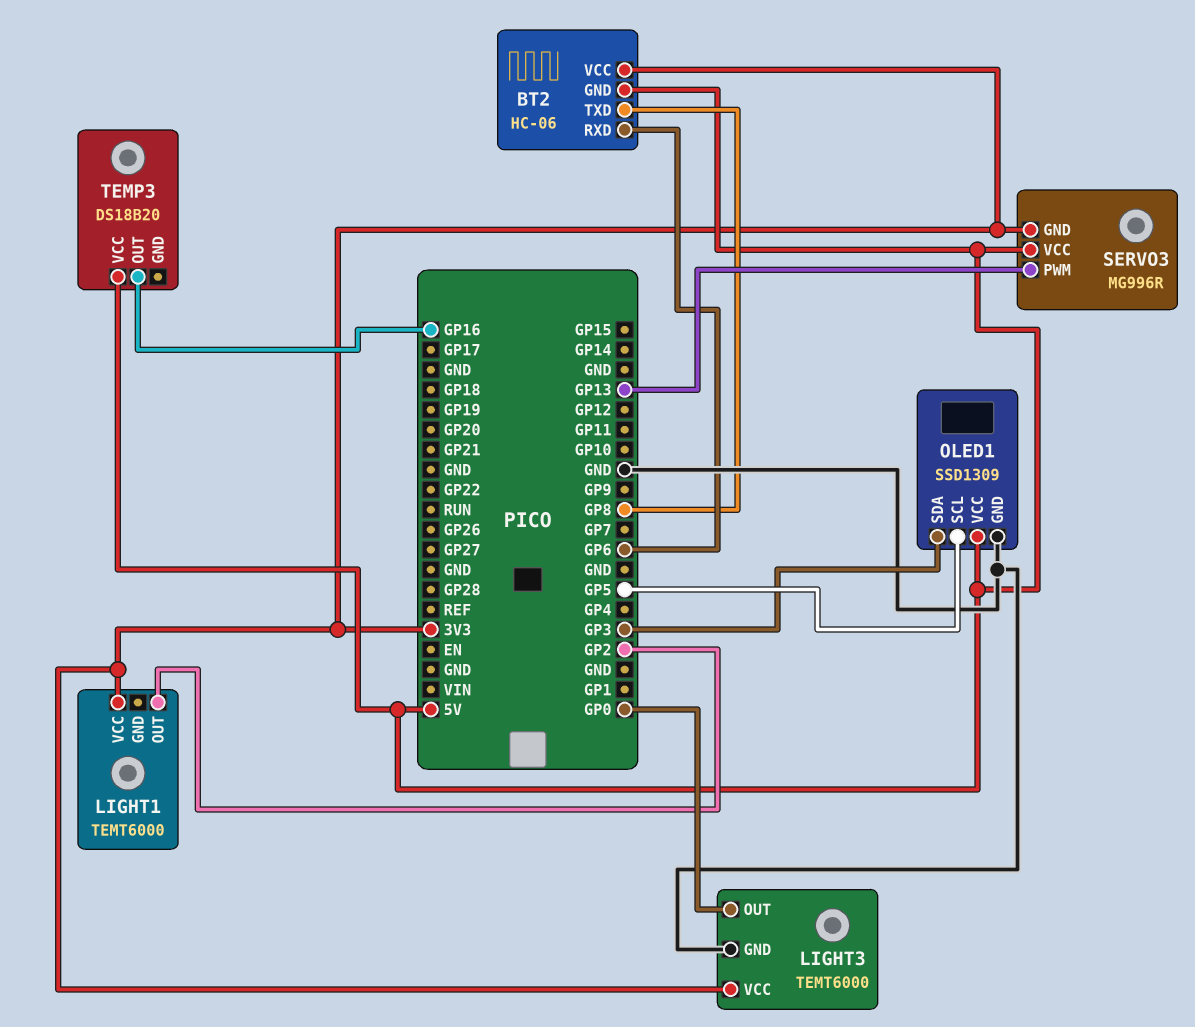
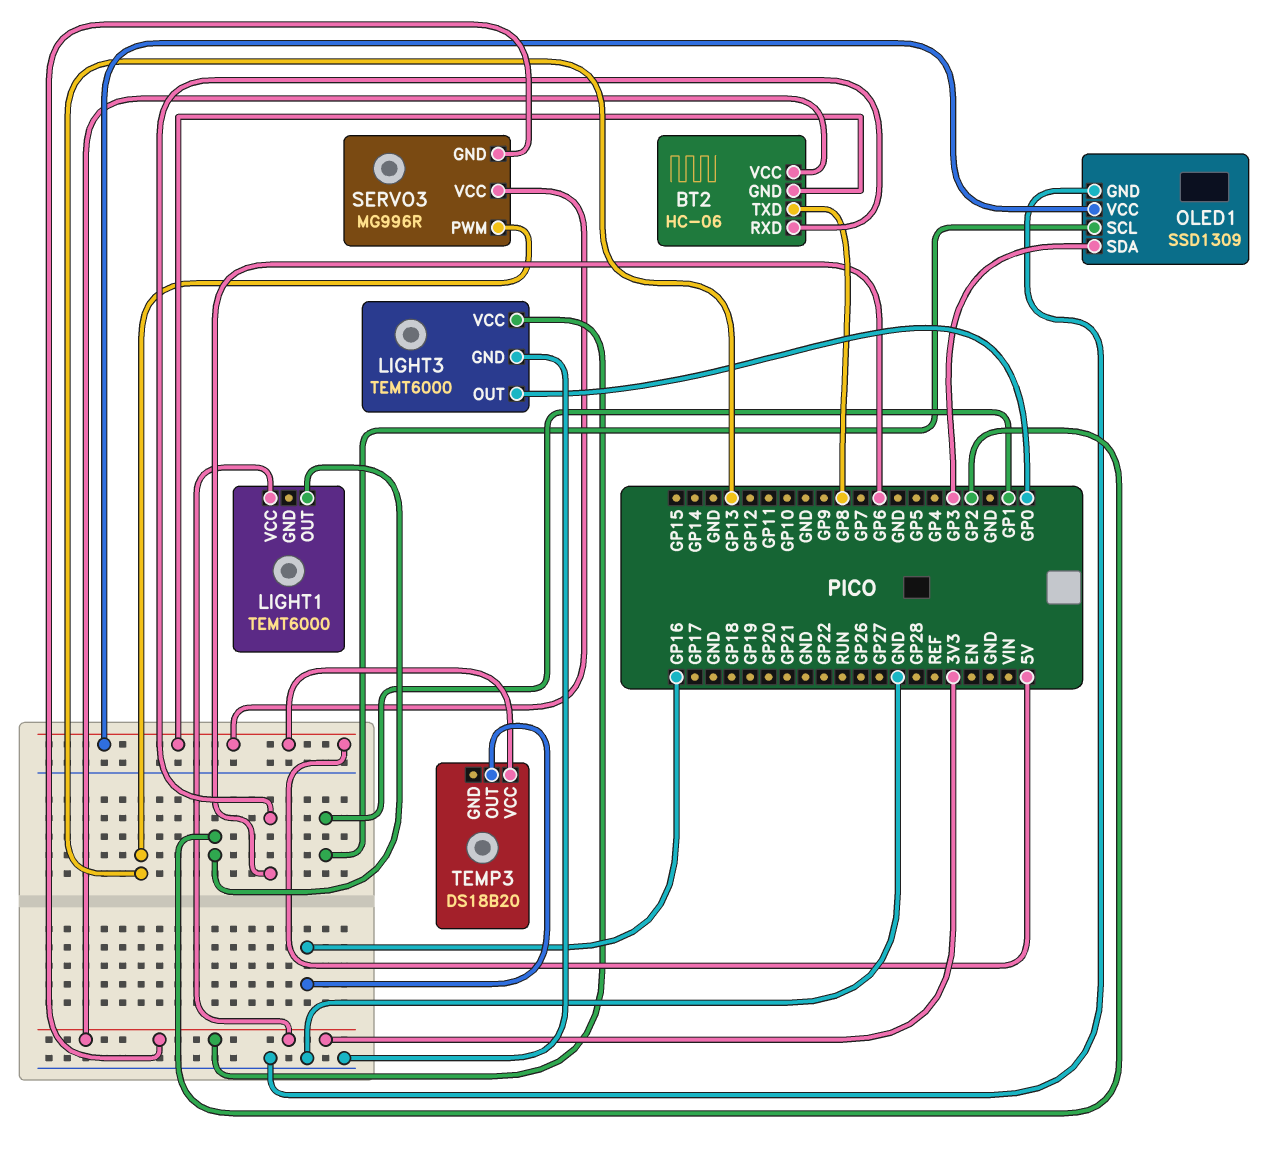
OLED1 pin SCL: GP5 -> GP1

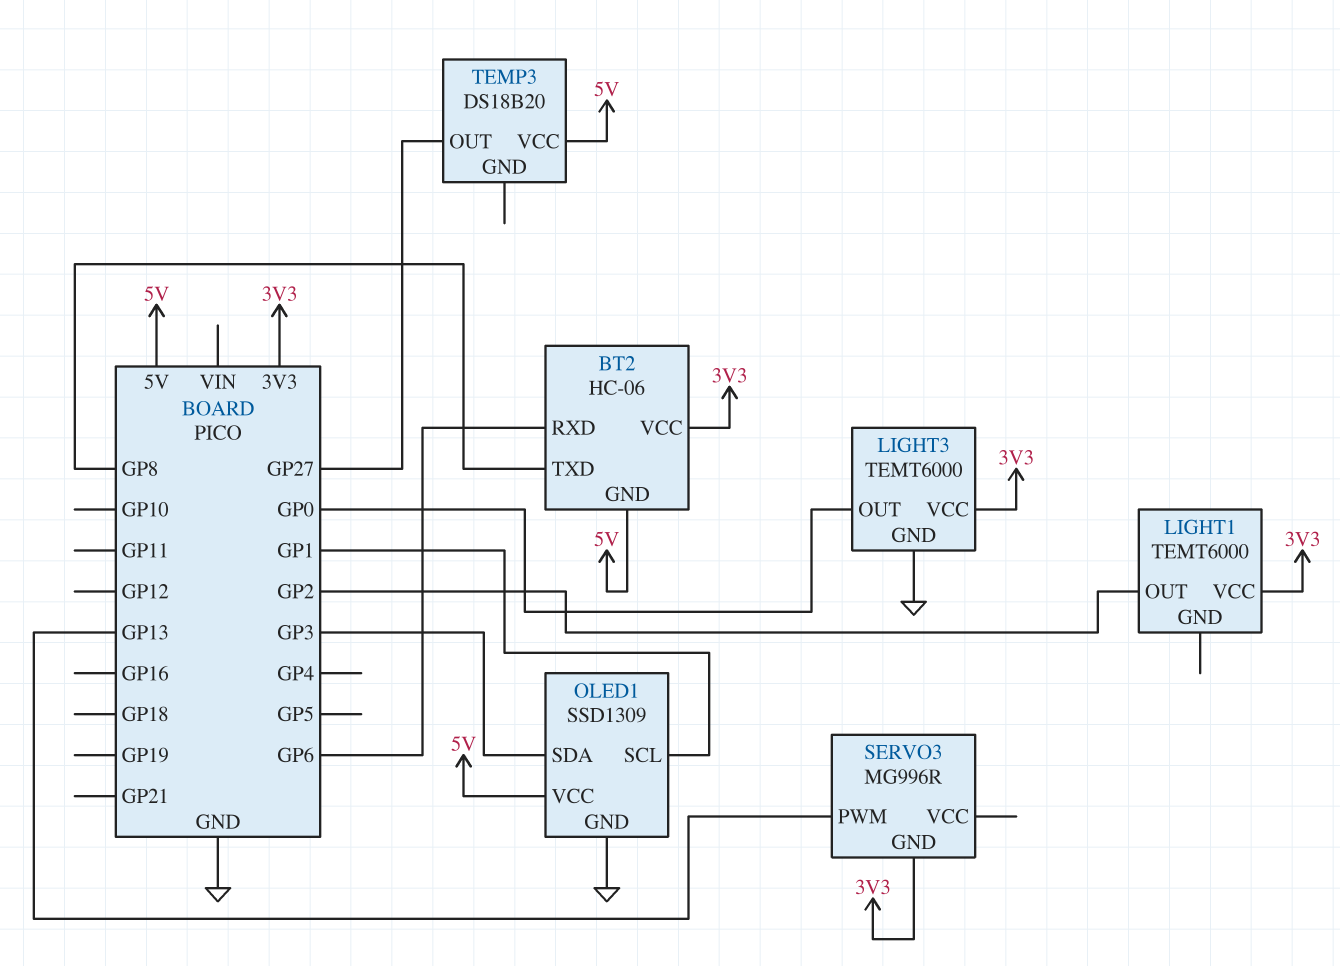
SERVO3 pin VCC: 5V -> none
TEMP3 pin OUT: GP16 -> GP27

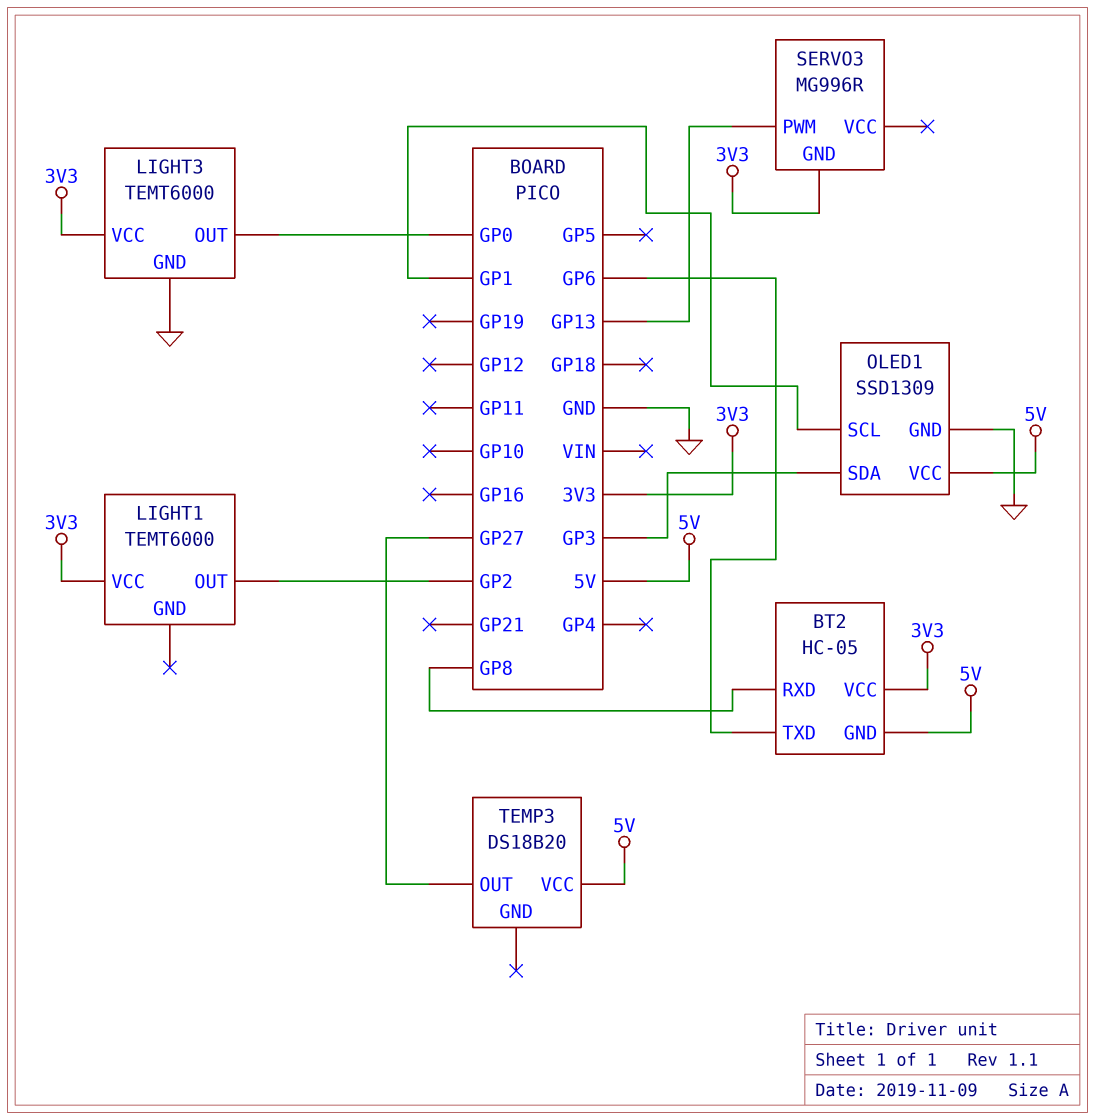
BT2: HC-06 -> HC-05
BT2 pin RXD: GP6 -> GP8
BT2 pin TXD: GP8 -> GP6

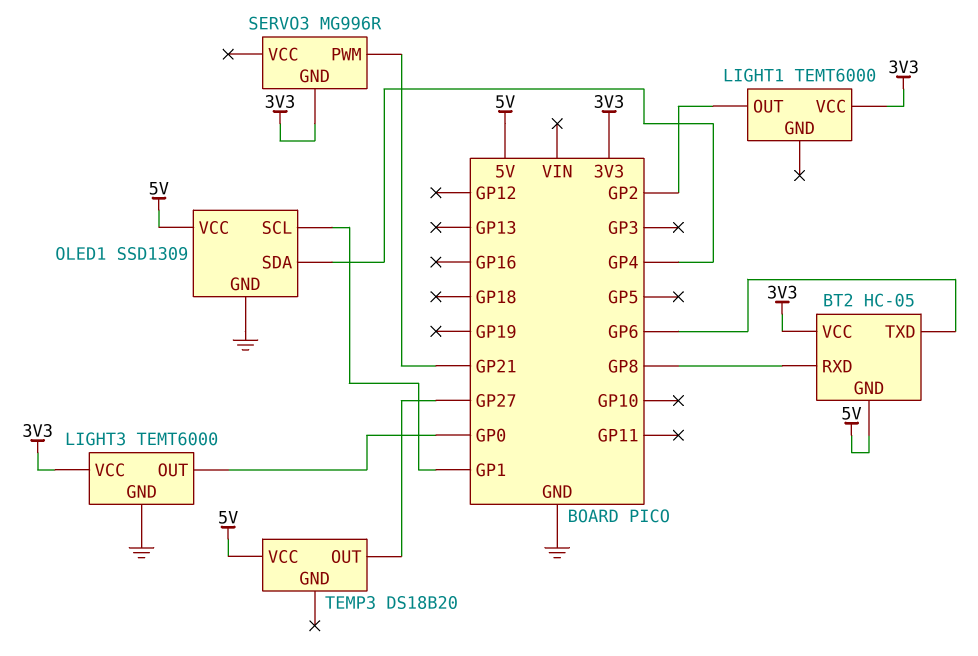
OLED1 pin SDA: GP3 -> GP4
SERVO3 pin PWM: GP13 -> GP21

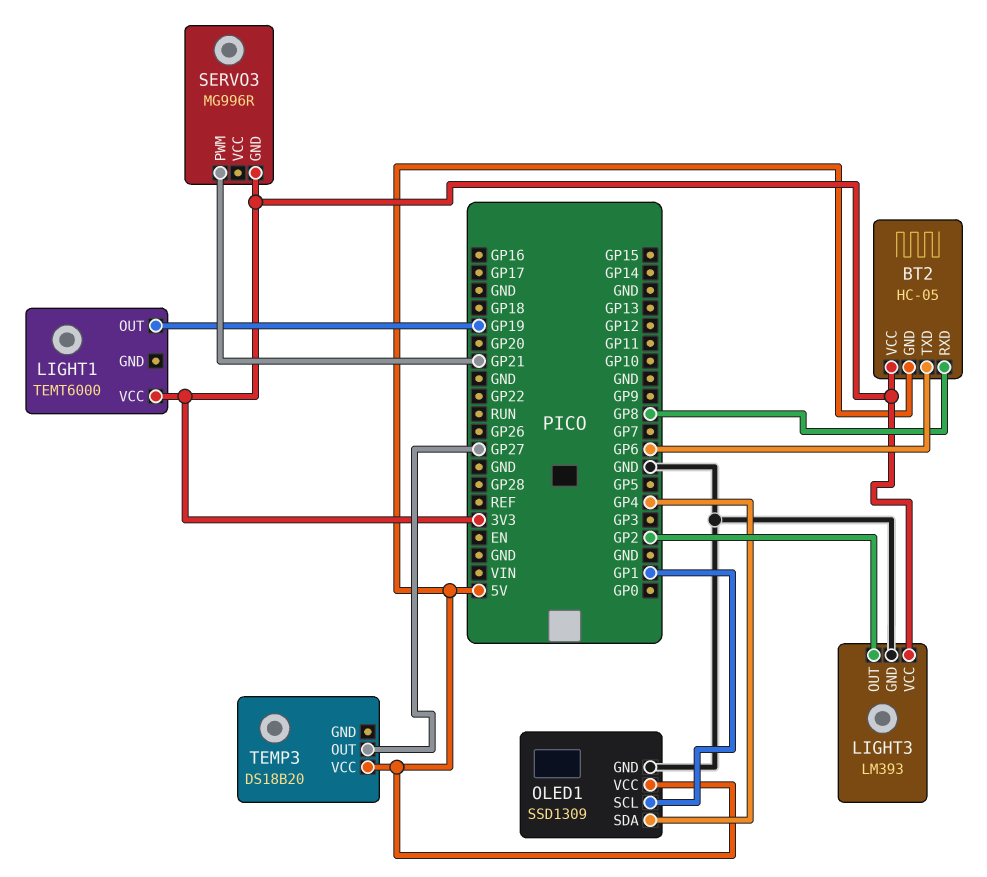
LIGHT1 pin OUT: GP2 -> GP19
LIGHT3: TEMT6000 -> LM393
LIGHT3 pin OUT: GP0 -> GP2

